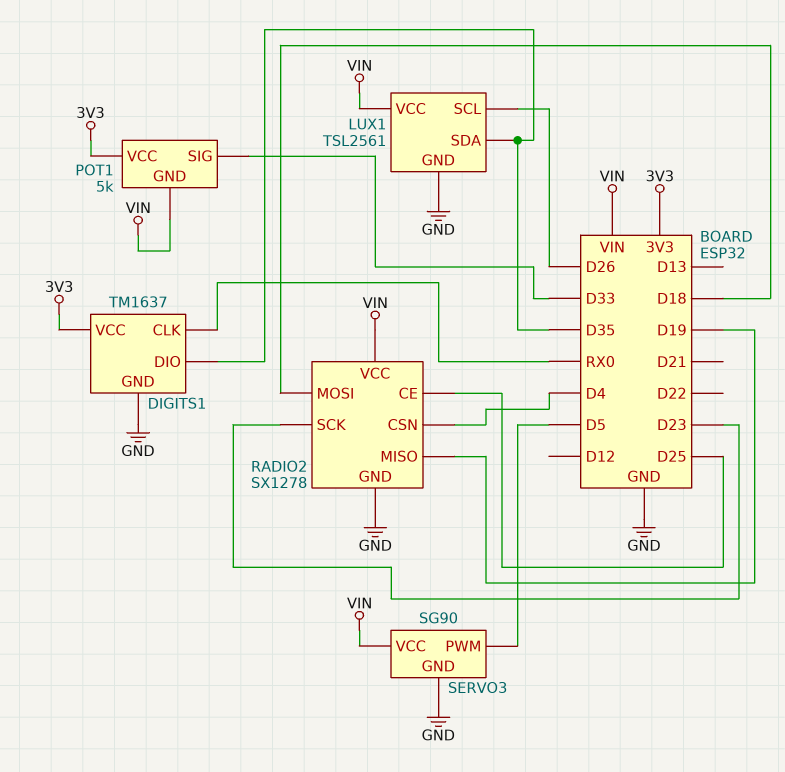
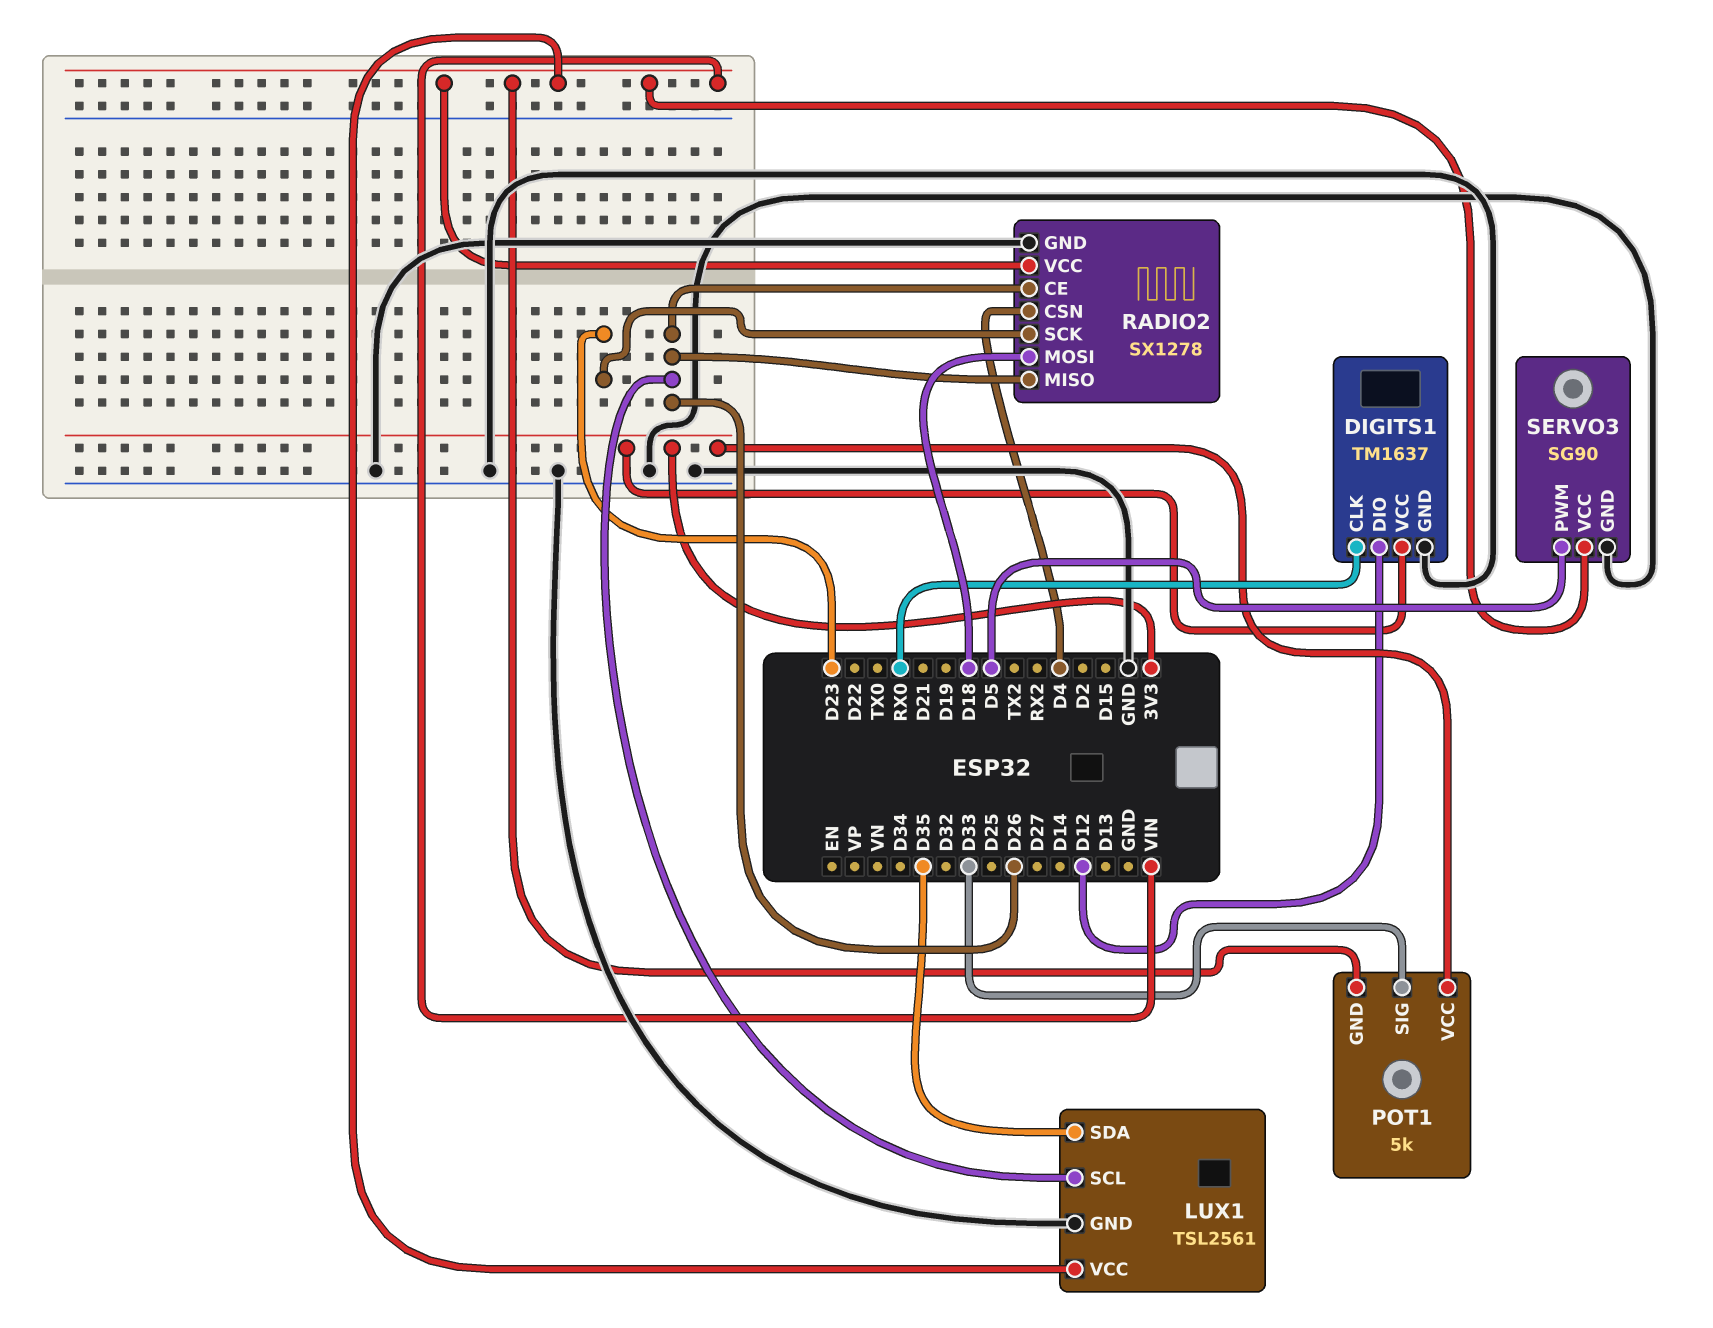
DIGITS1 pin DIO: D35 -> D12
RADIO2 pin CE: D25 -> D26
RADIO2 pin MISO: D19 -> D26

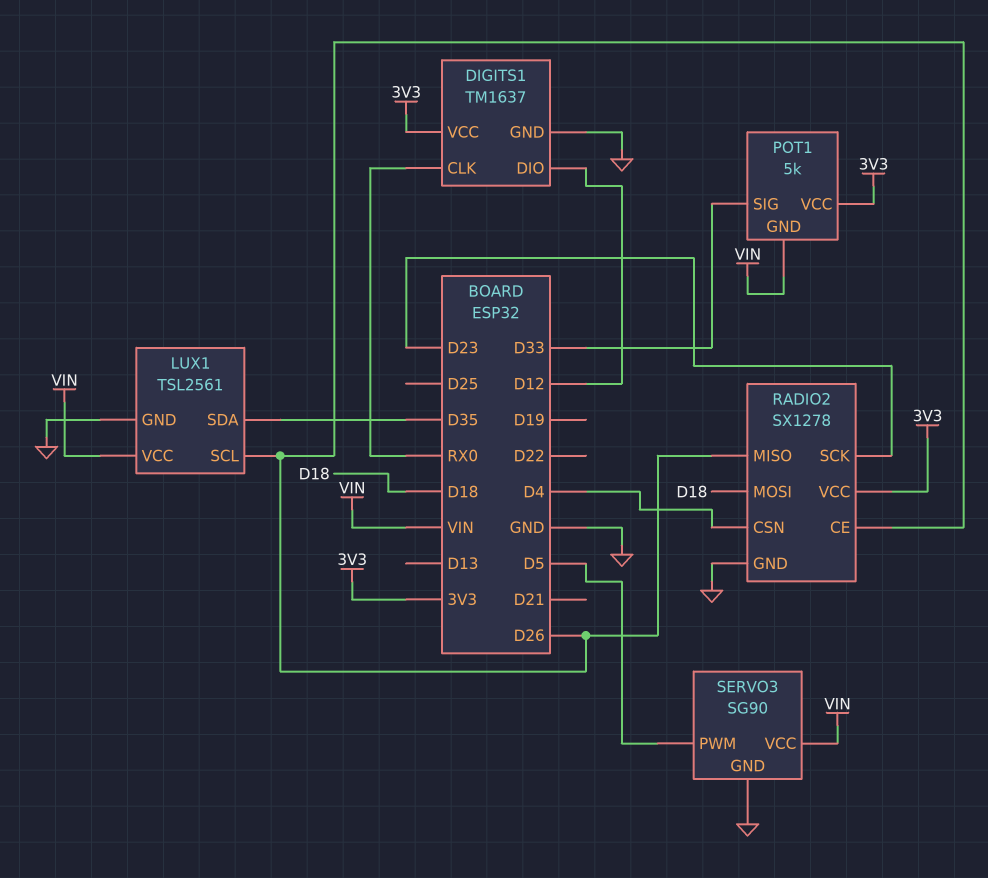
RADIO2 pin VCC: VIN -> 3V3

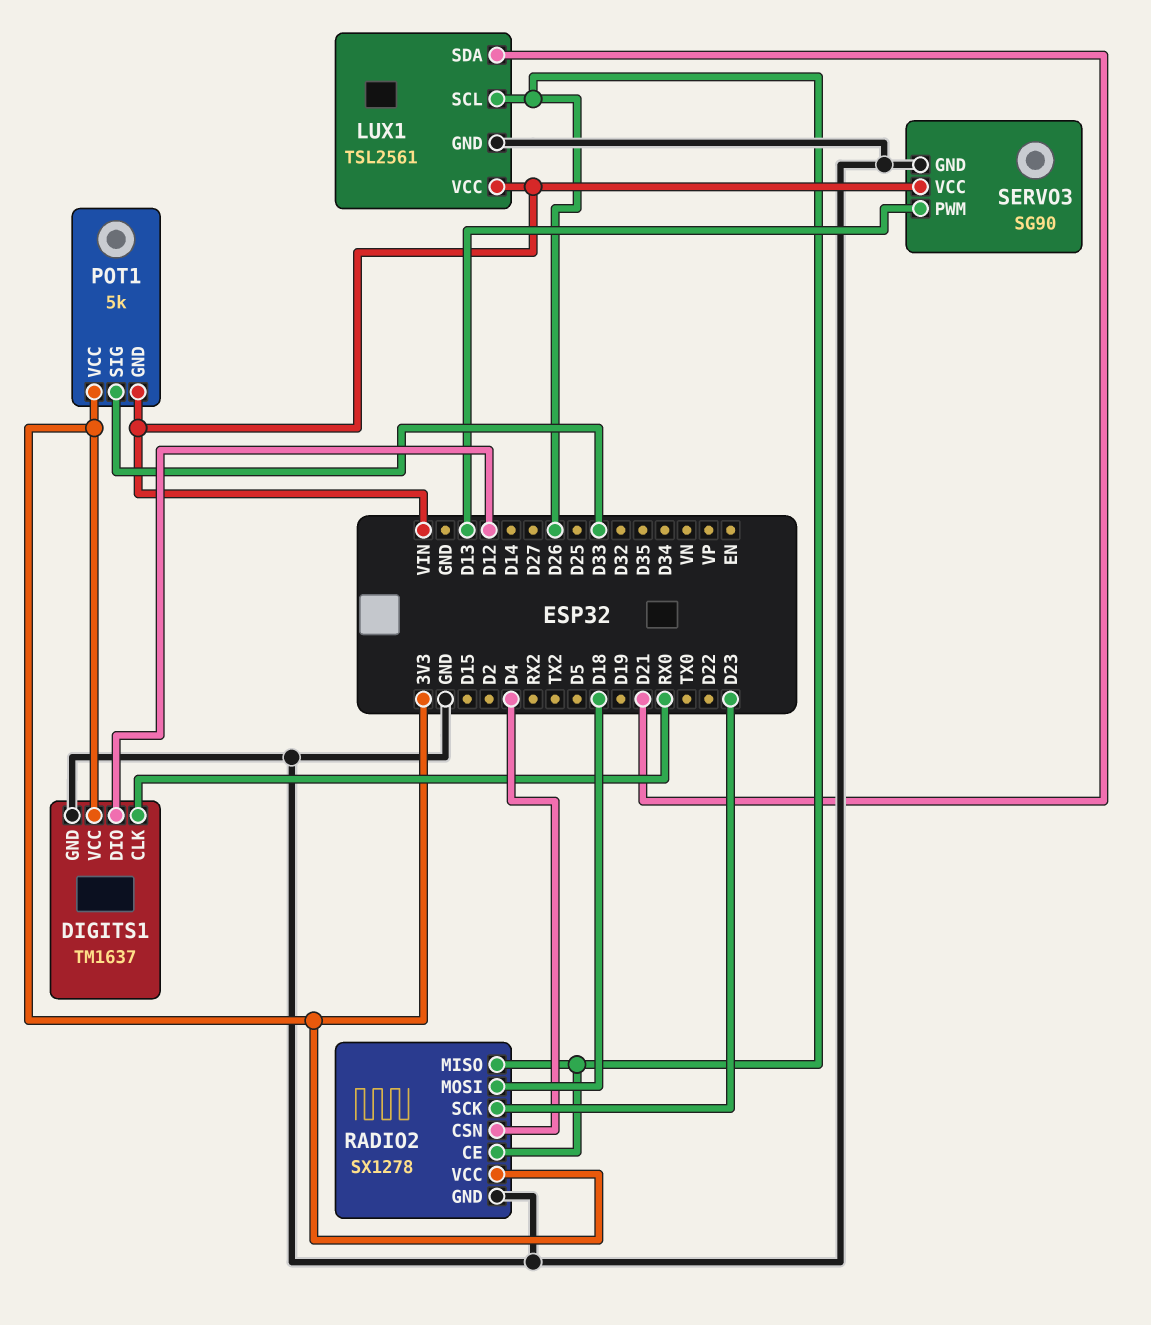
LUX1 pin SDA: D35 -> D21
SERVO3 pin PWM: D5 -> D13

